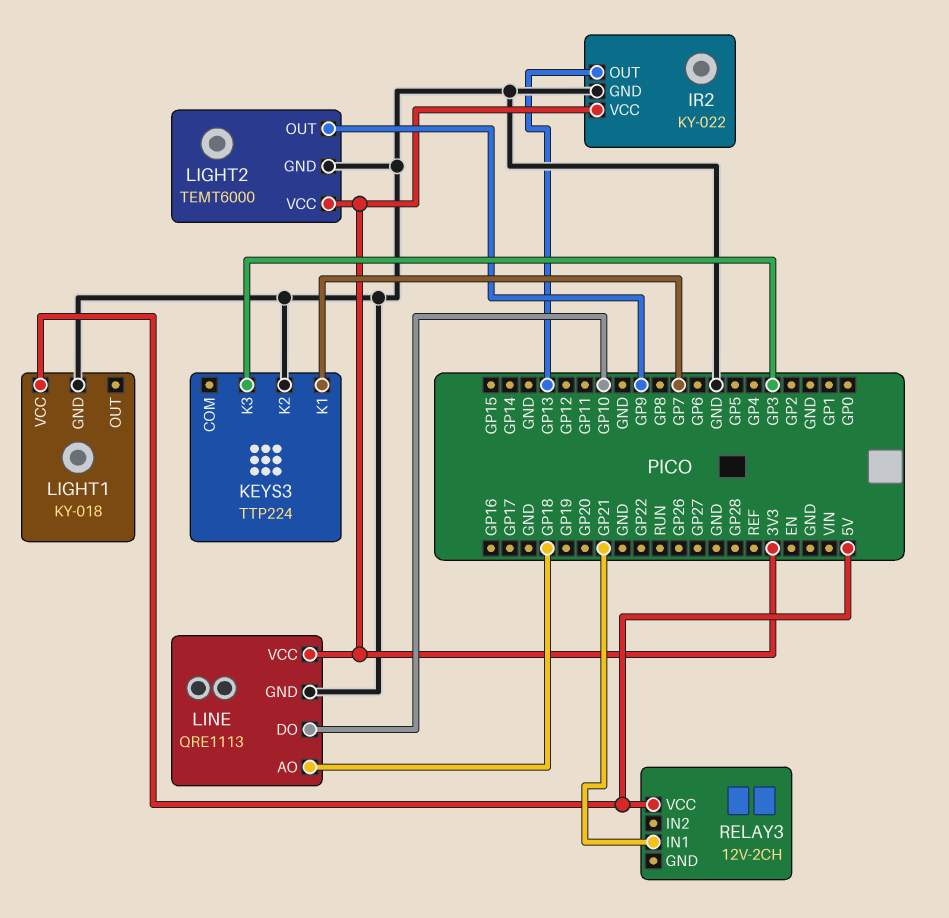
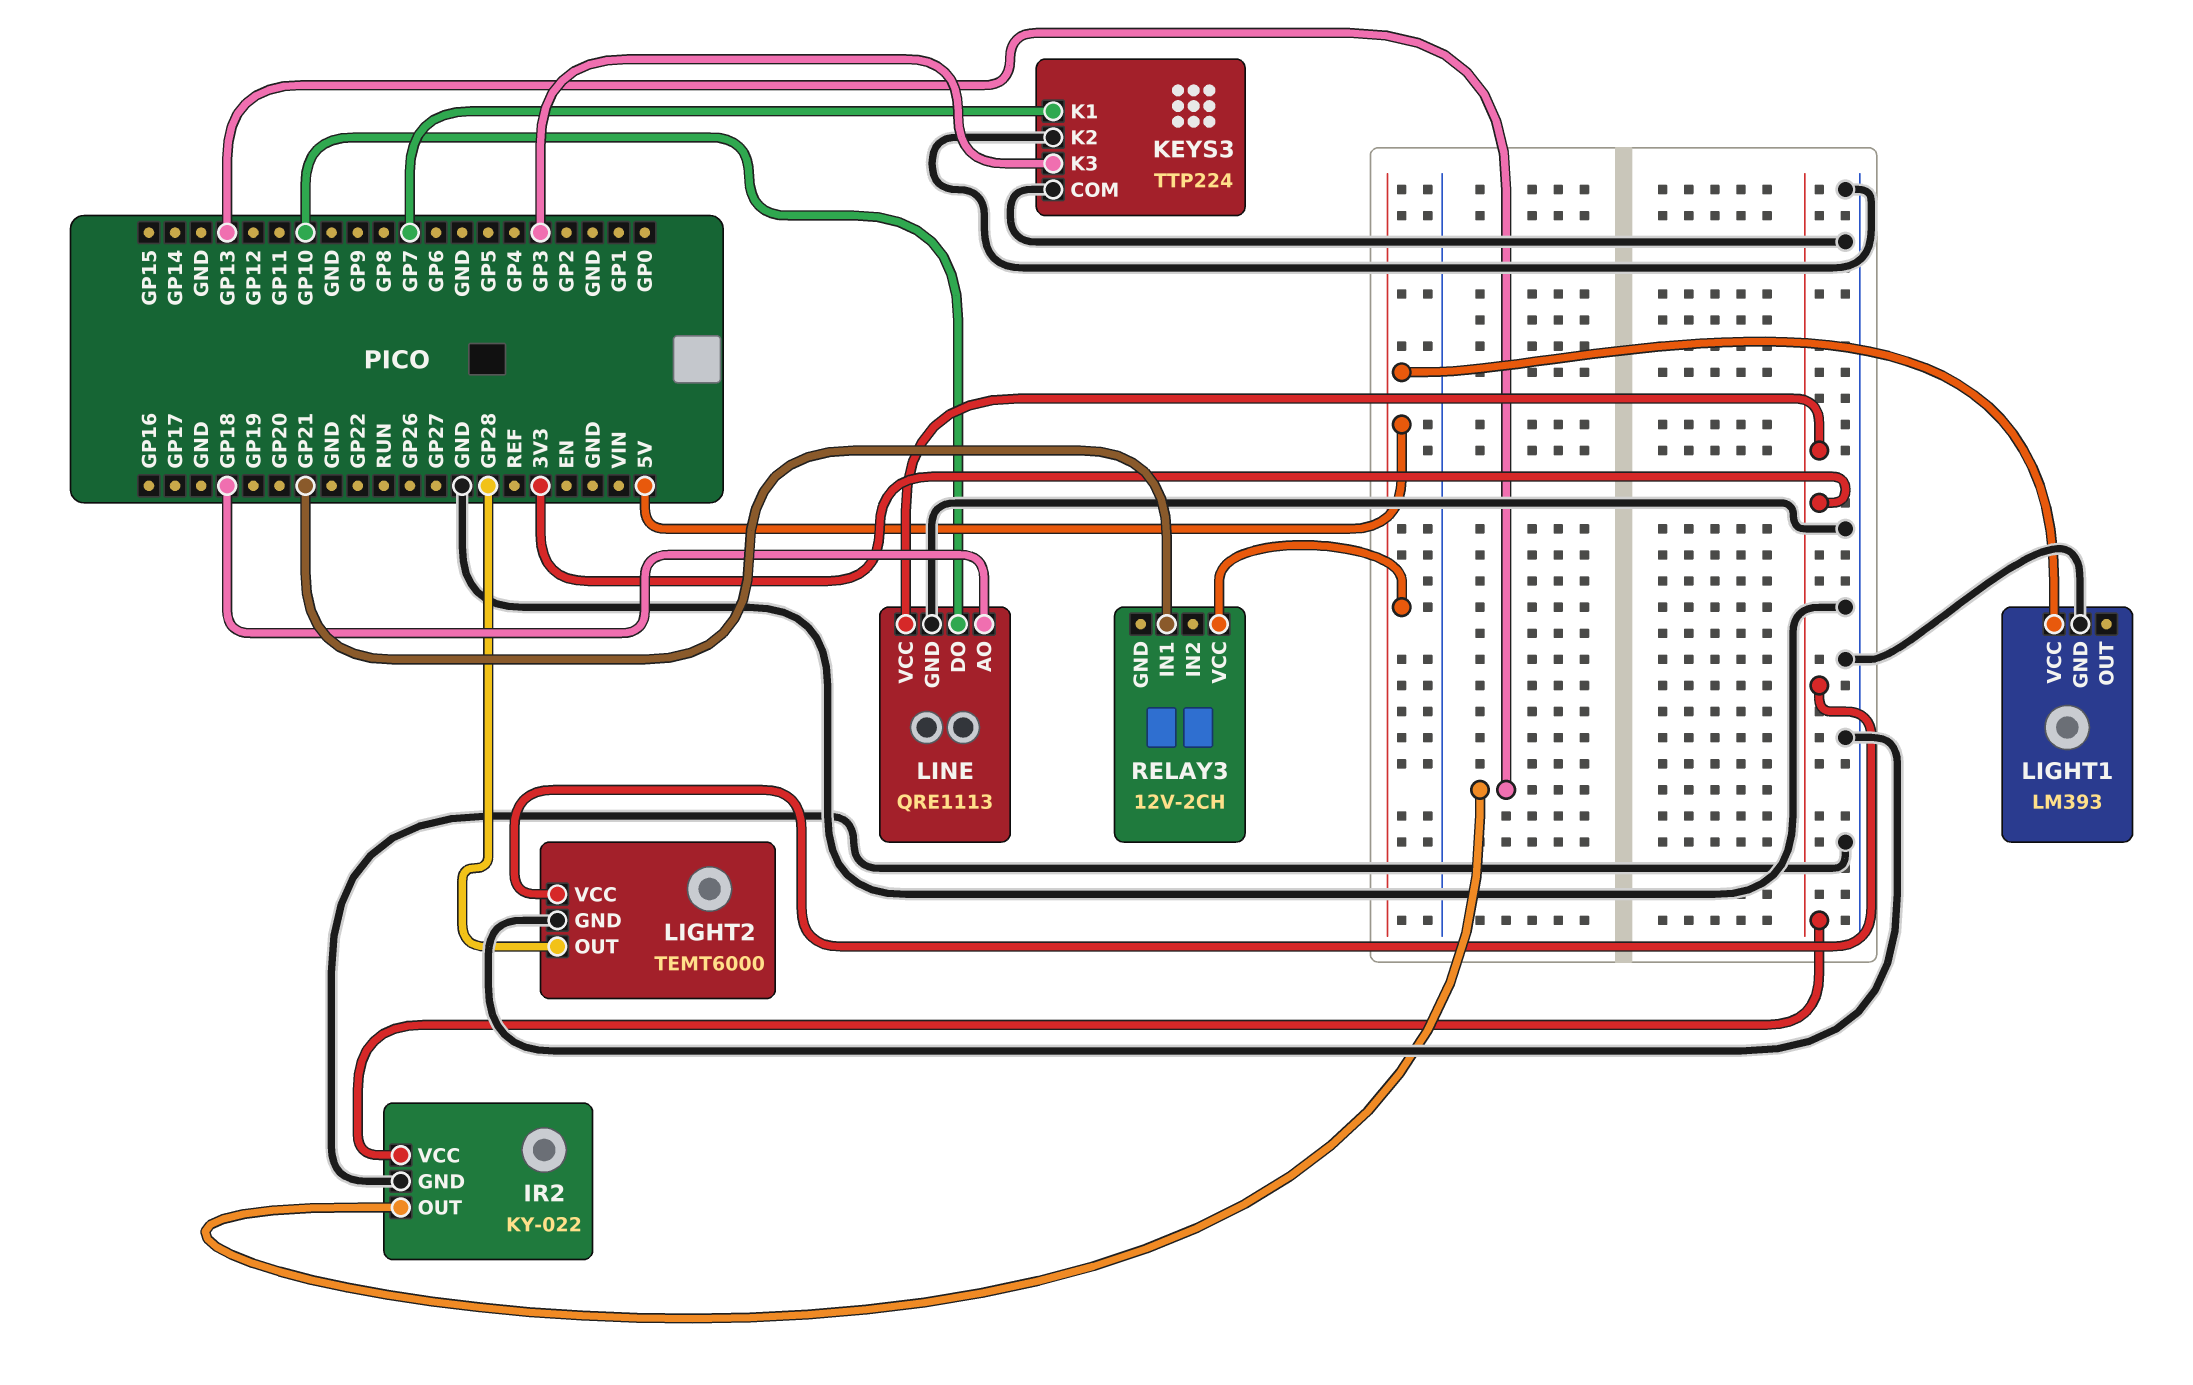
KEYS3 pin COM: none -> GND
LIGHT1: KY-018 -> LM393
LIGHT2 pin OUT: GP9 -> GP28

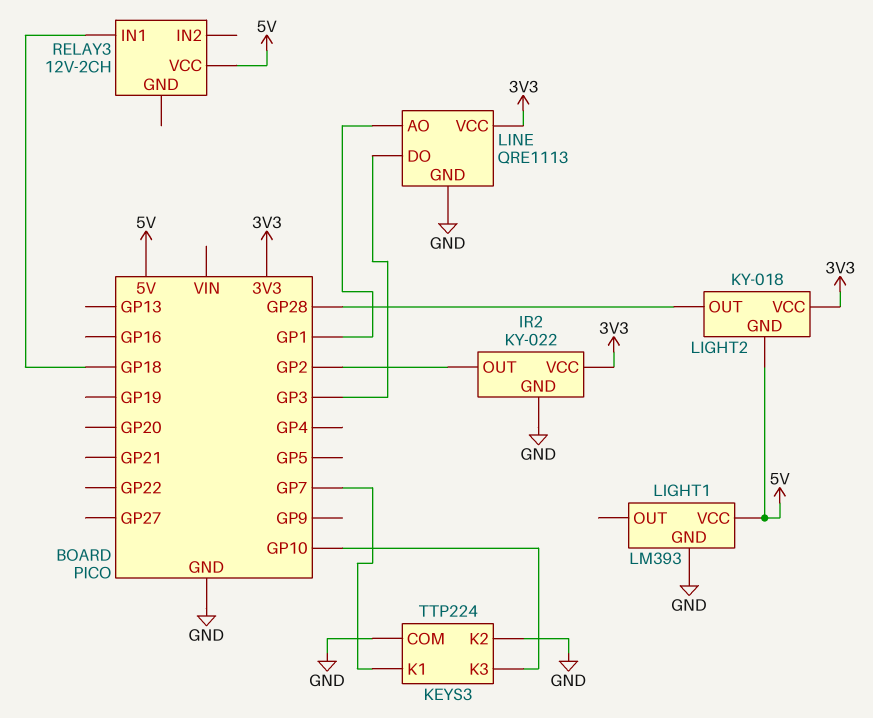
IR2 pin OUT: GP13 -> GP2
KEYS3 pin K3: GP3 -> GP10
LIGHT2: TEMT6000 -> KY-018
LIGHT2 pin GND: GND -> 5V
LINE pin AO: GP18 -> GP1
LINE pin DO: GP10 -> GP3
RELAY3 pin IN1: GP21 -> GP18

